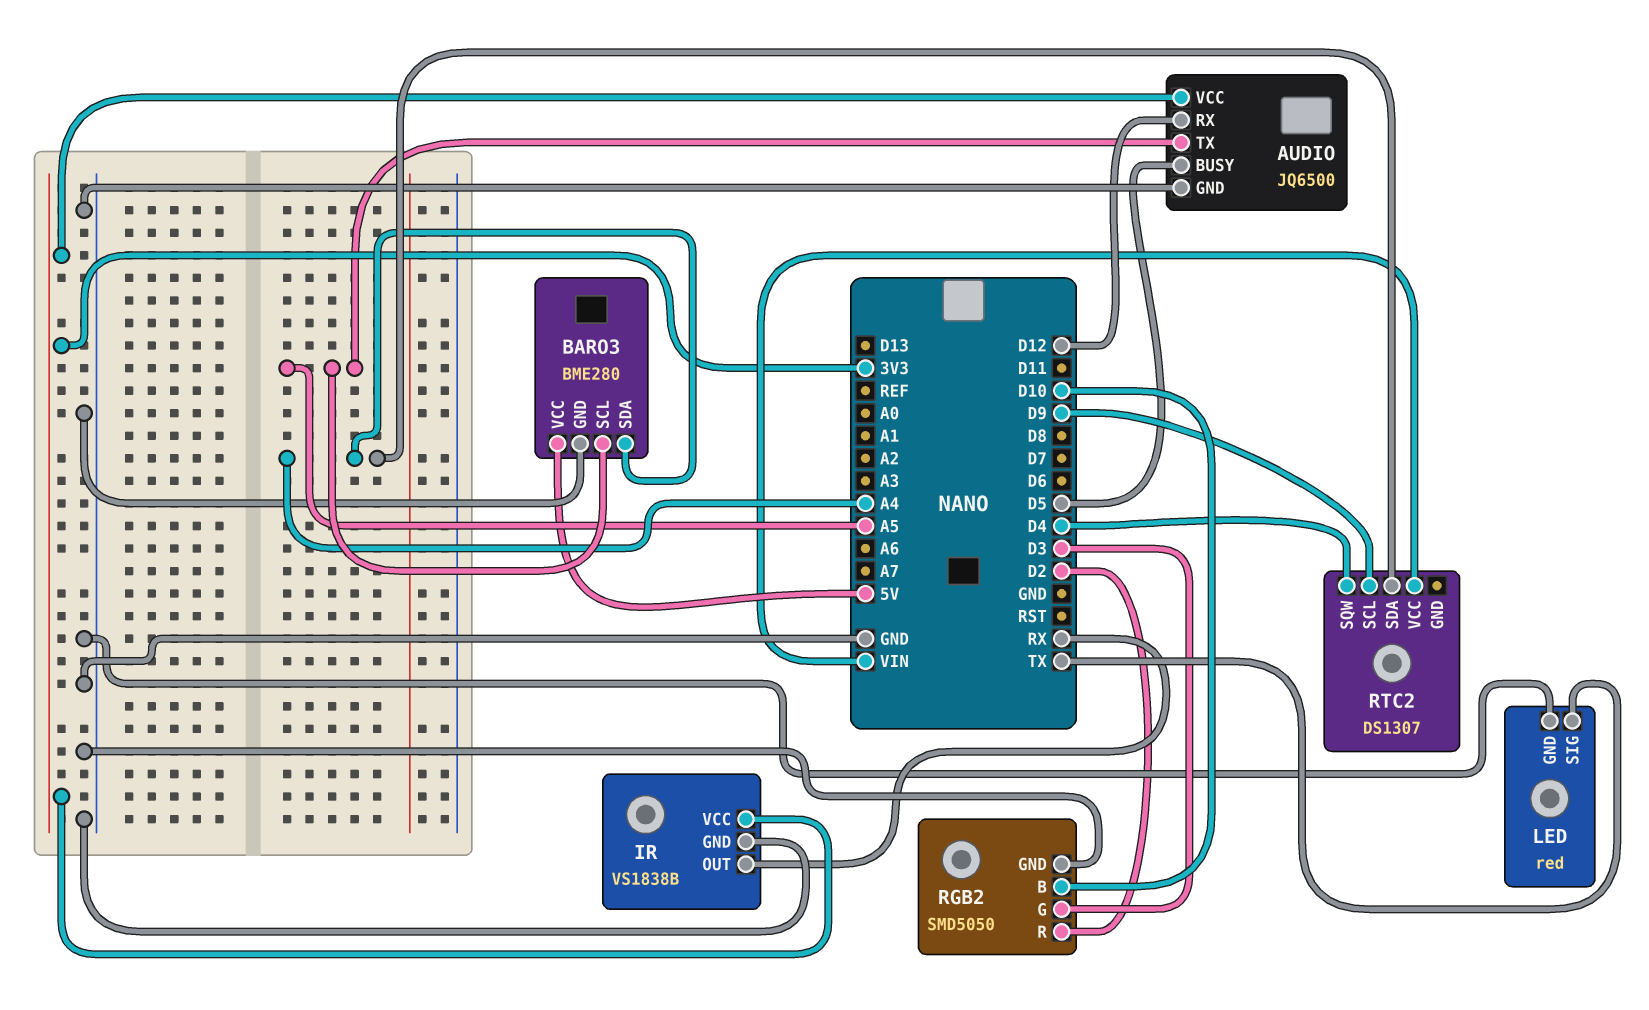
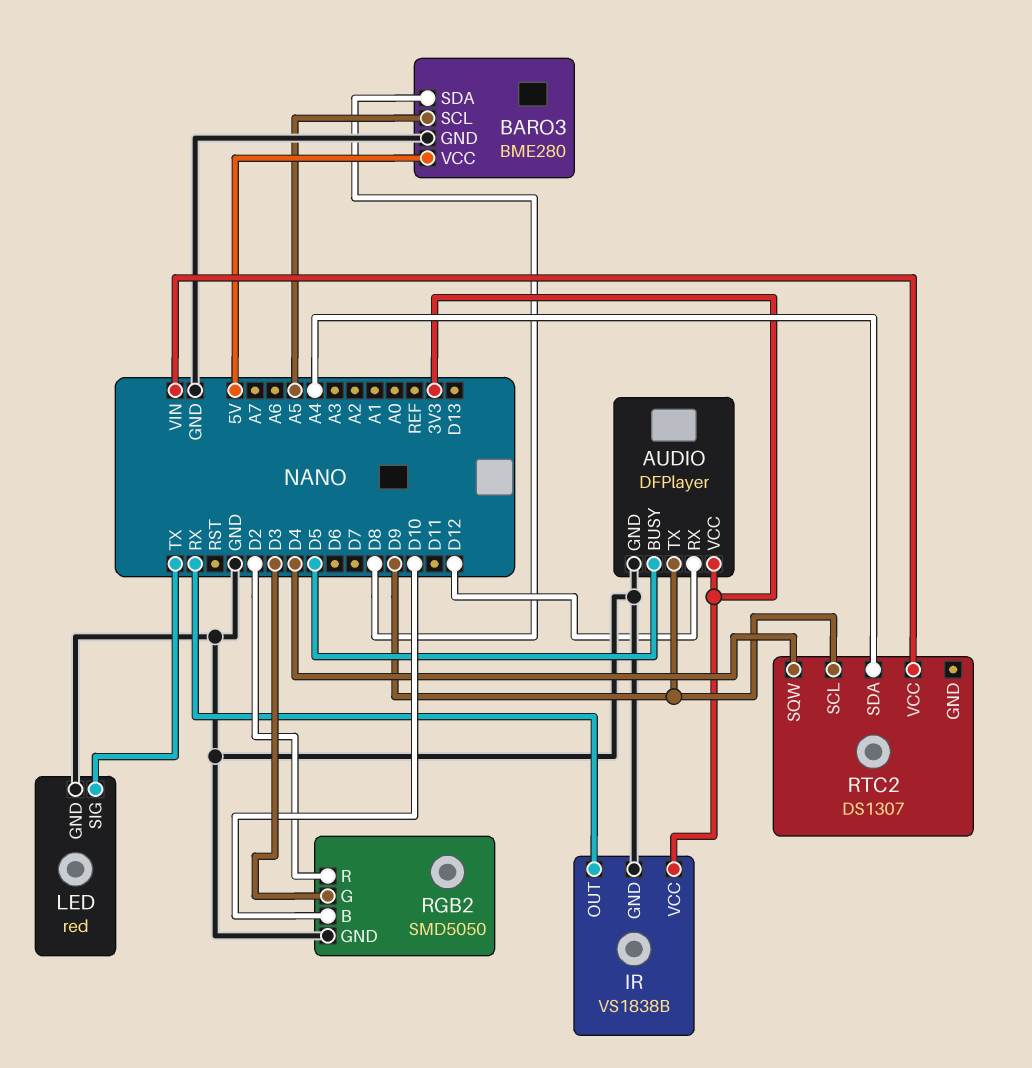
AUDIO: JQ6500 -> DFPlayer
AUDIO pin TX: A5 -> D9
BARO3 pin SDA: A4 -> D8

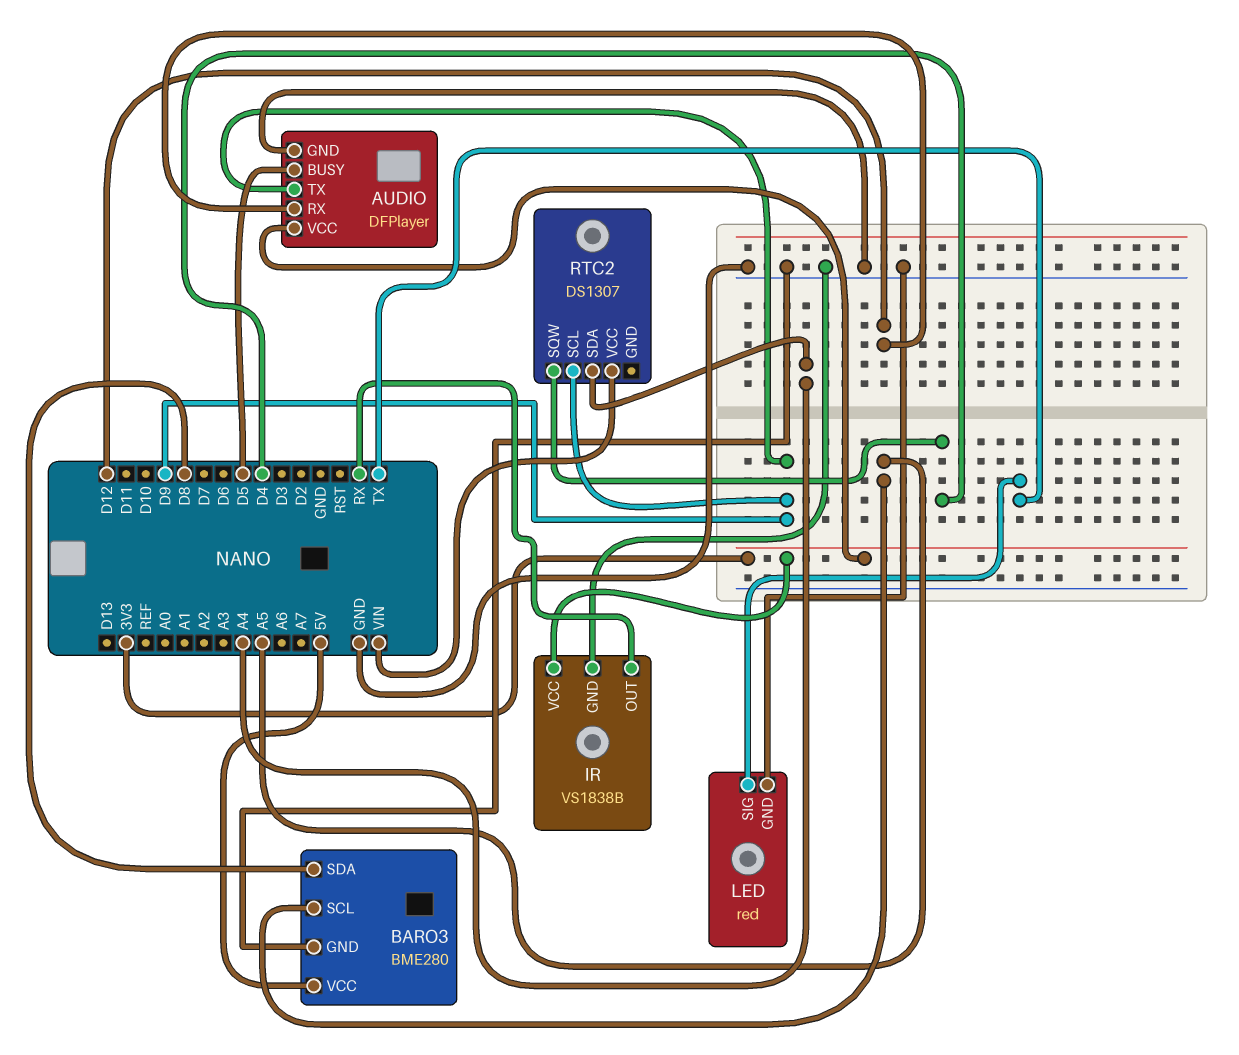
RGB2: SMD5050 -> none
RGB2 pin B: D10 -> none
RGB2 pin G: D3 -> none
RGB2 pin GND: GND -> none
RGB2 pin R: D2 -> none

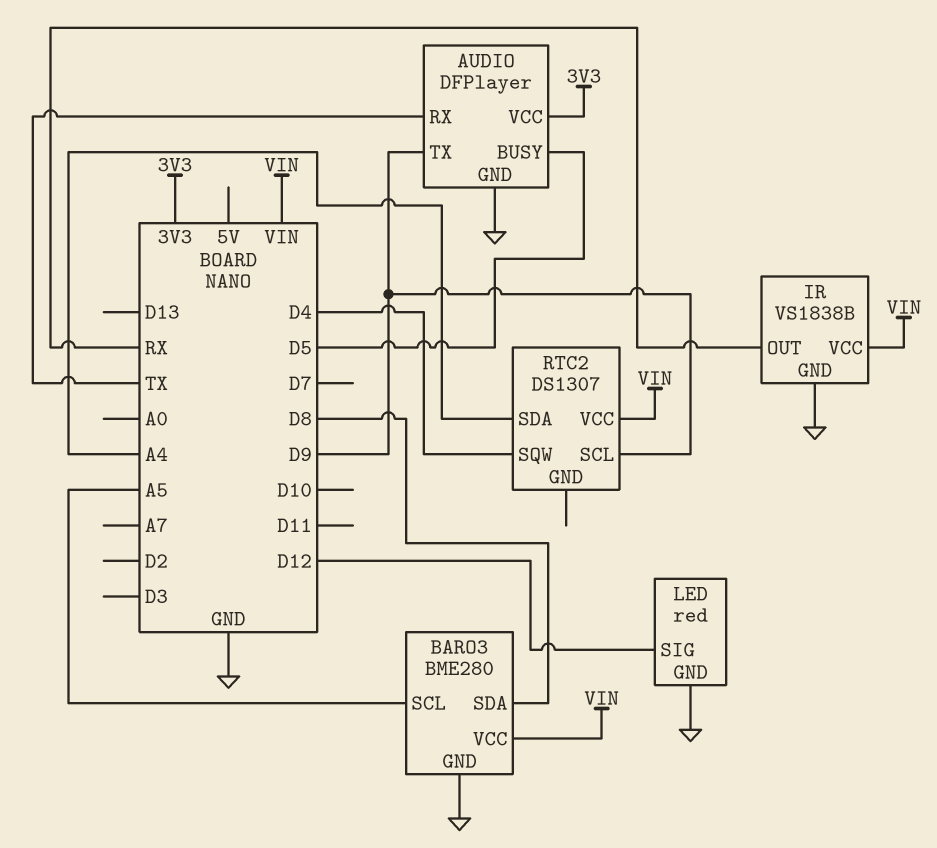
AUDIO pin RX: D12 -> TX
BARO3 pin VCC: 5V -> VIN
IR pin VCC: 3V3 -> VIN
LED pin SIG: TX -> D12

